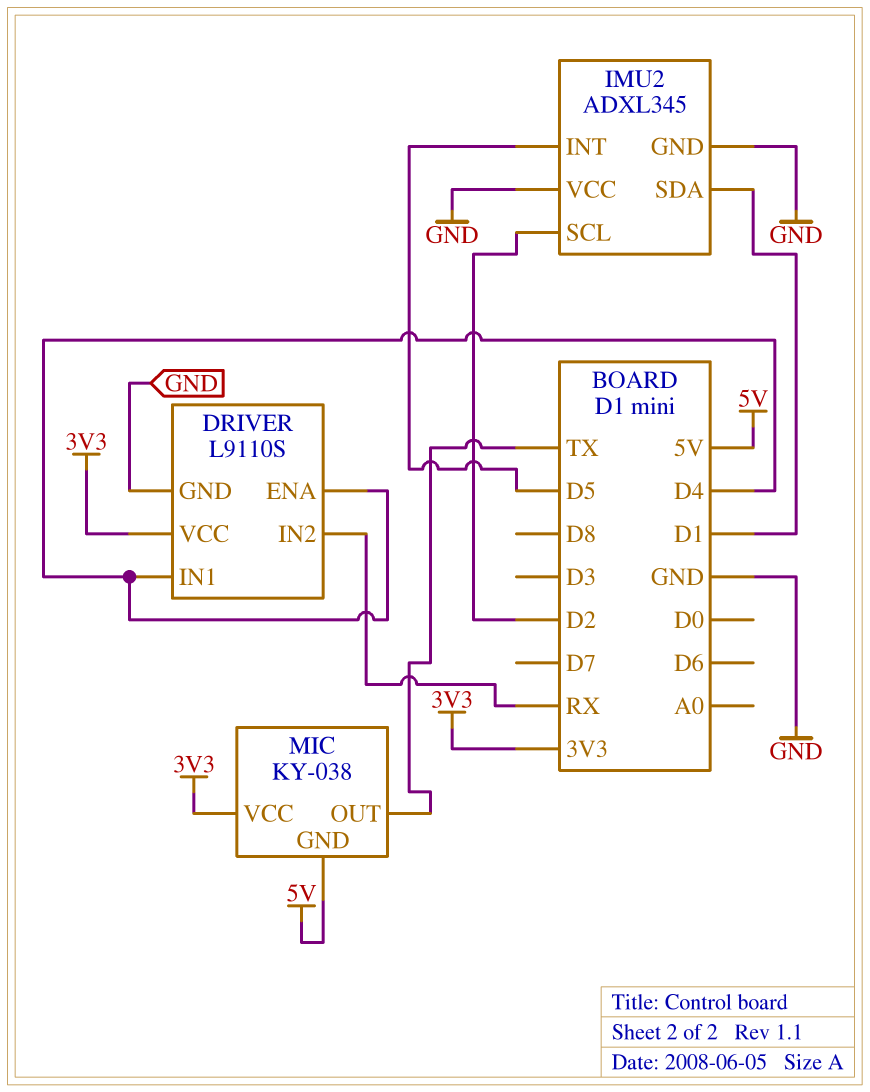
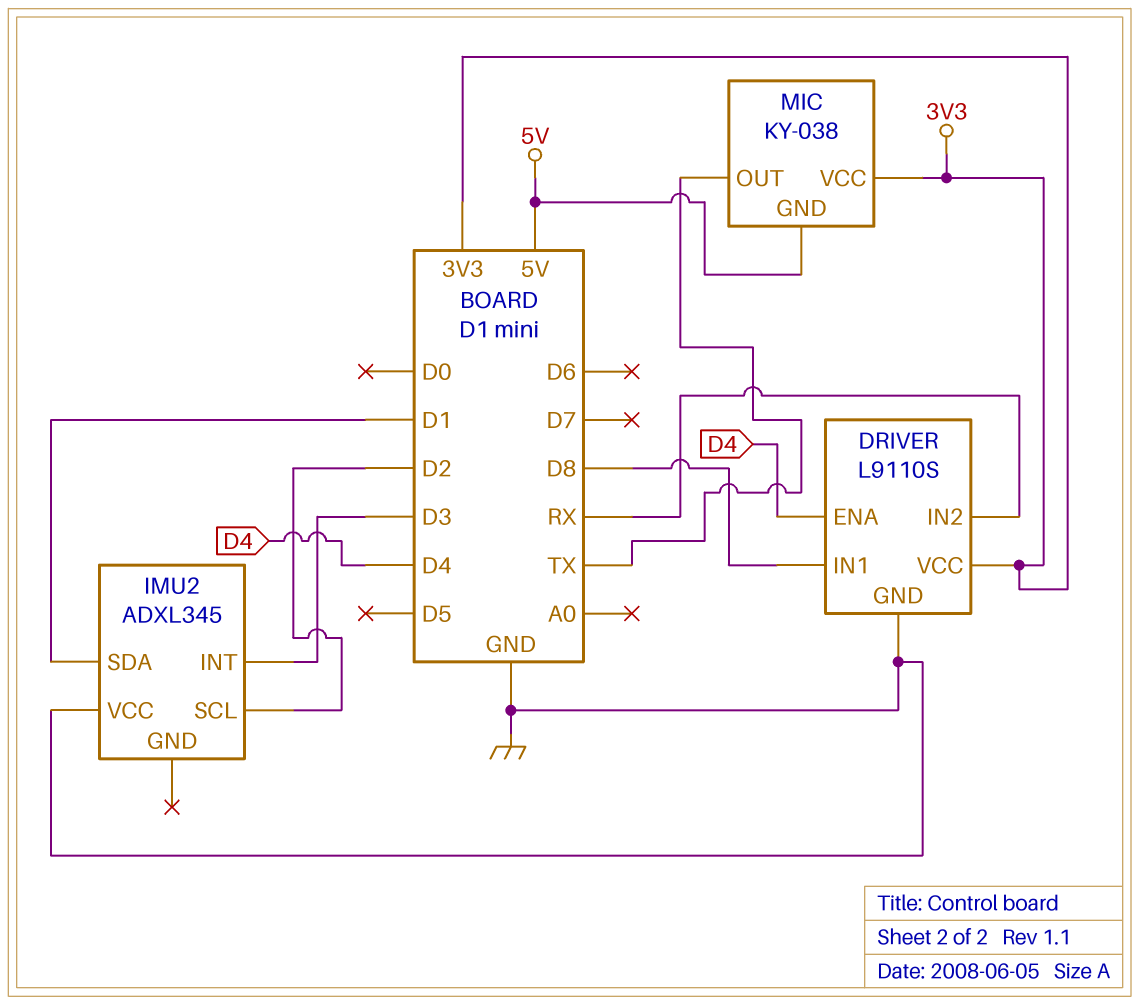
DRIVER pin IN1: D4 -> D8
IMU2 pin GND: GND -> none
IMU2 pin INT: D5 -> D3

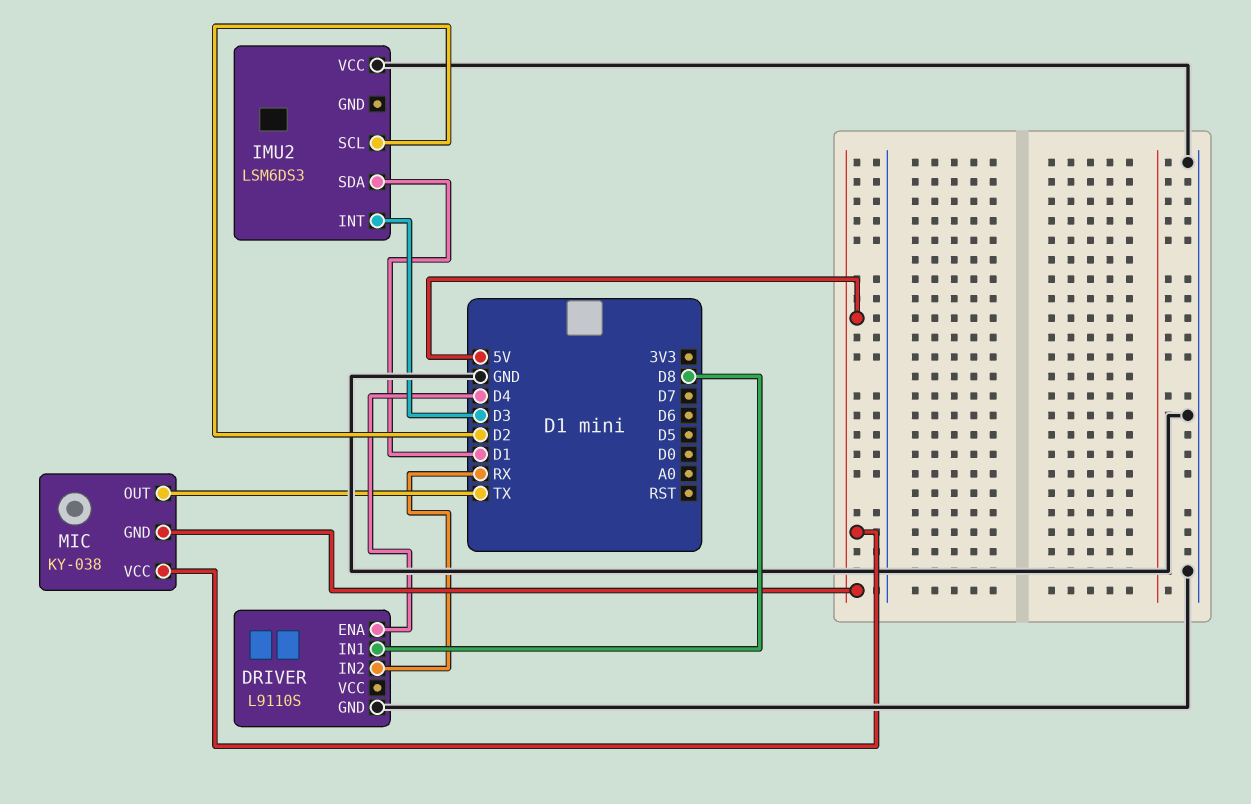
DRIVER pin VCC: 3V3 -> none
IMU2: ADXL345 -> LSM6DS3
MIC pin VCC: 3V3 -> 5V

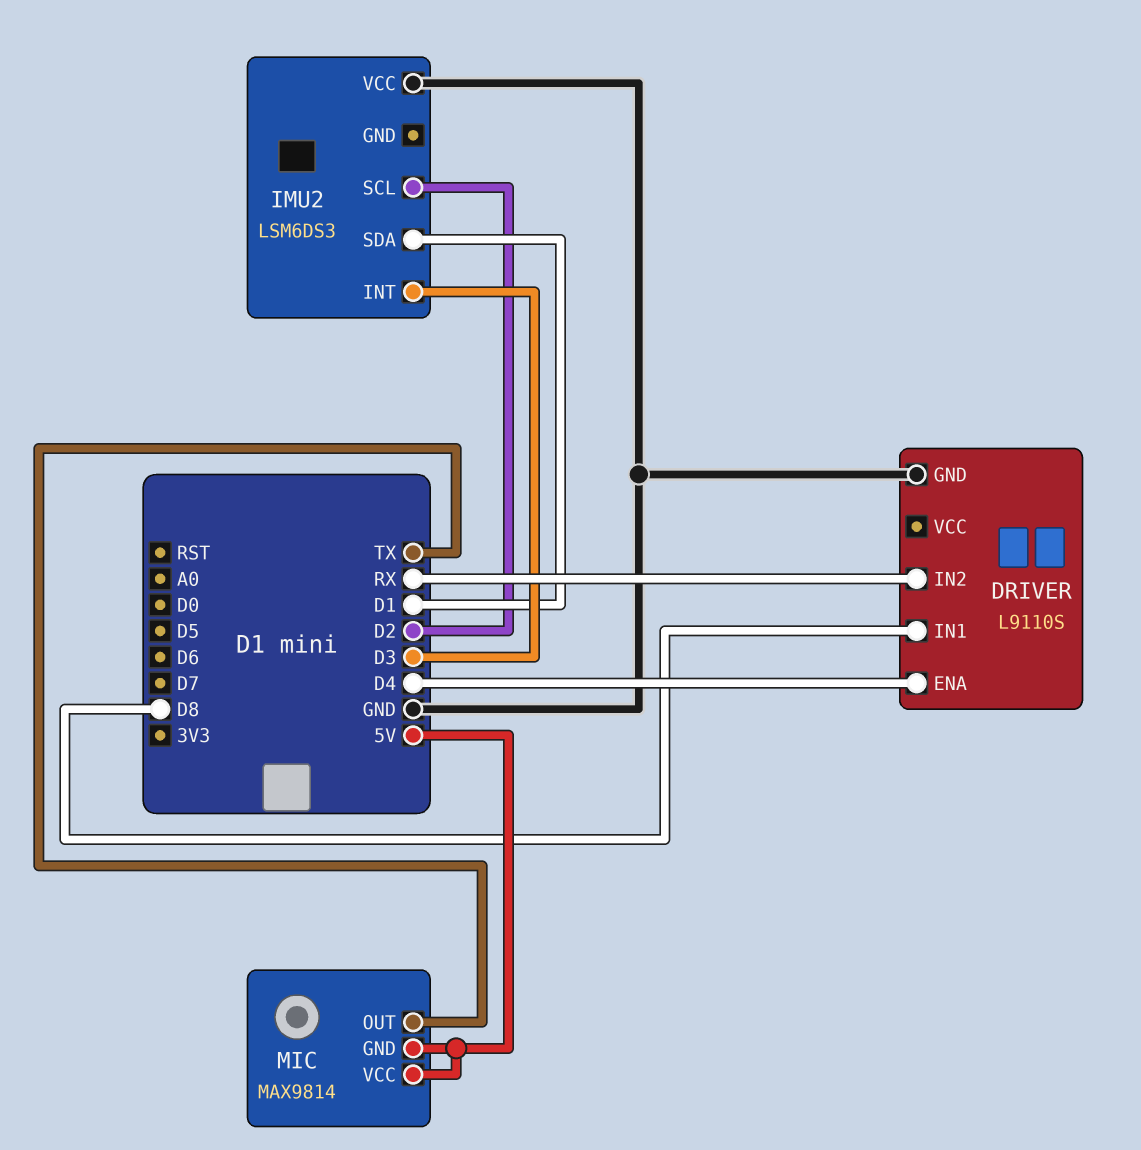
MIC: KY-038 -> MAX9814

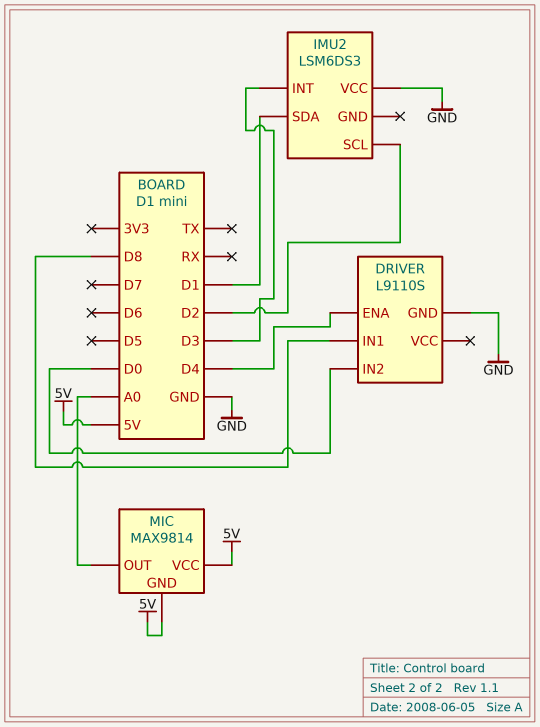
DRIVER pin IN2: RX -> D0
MIC pin OUT: TX -> A0

